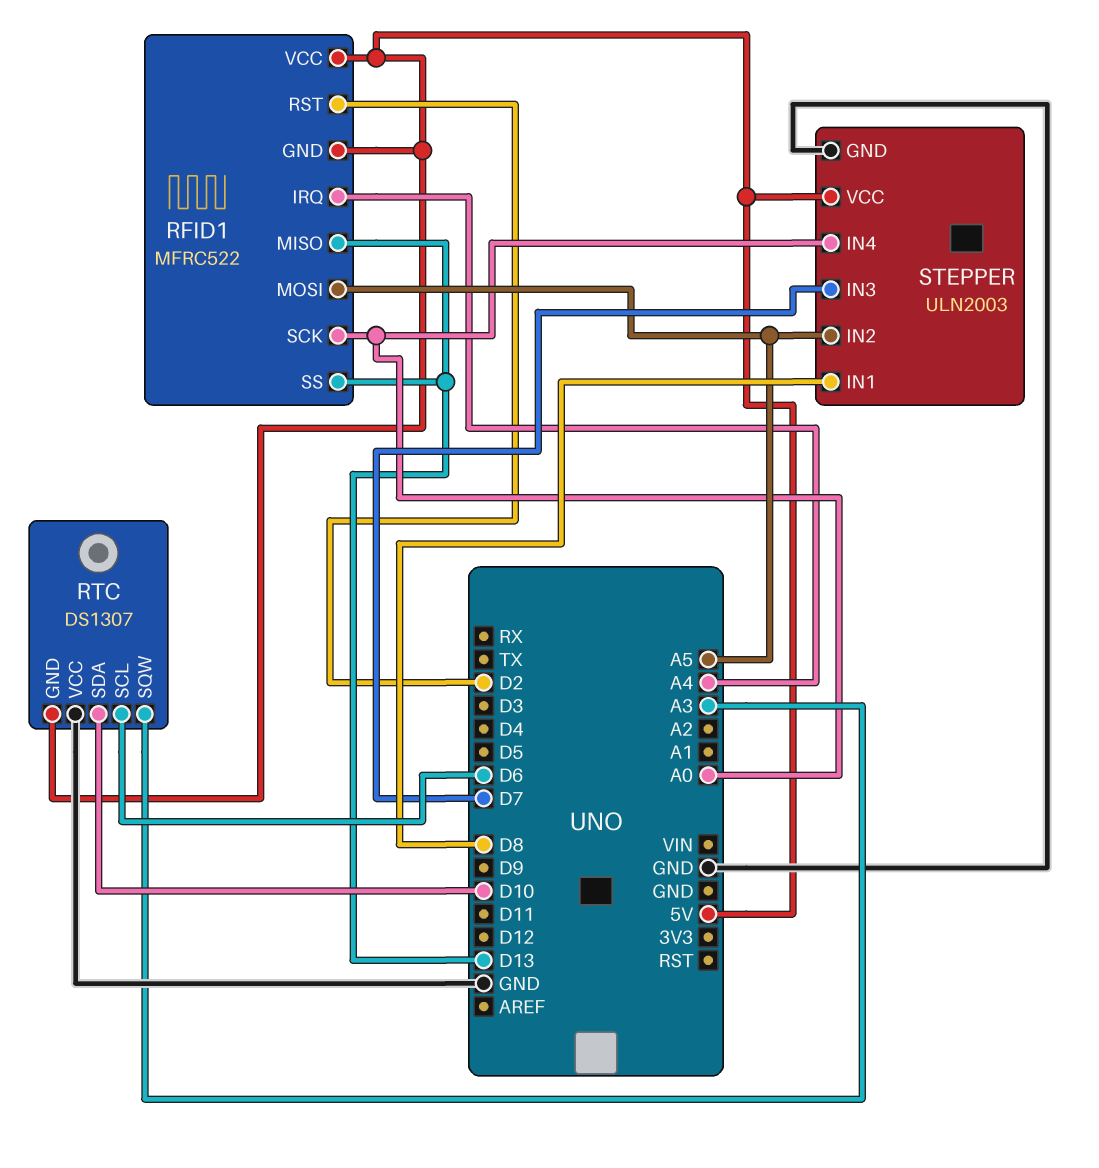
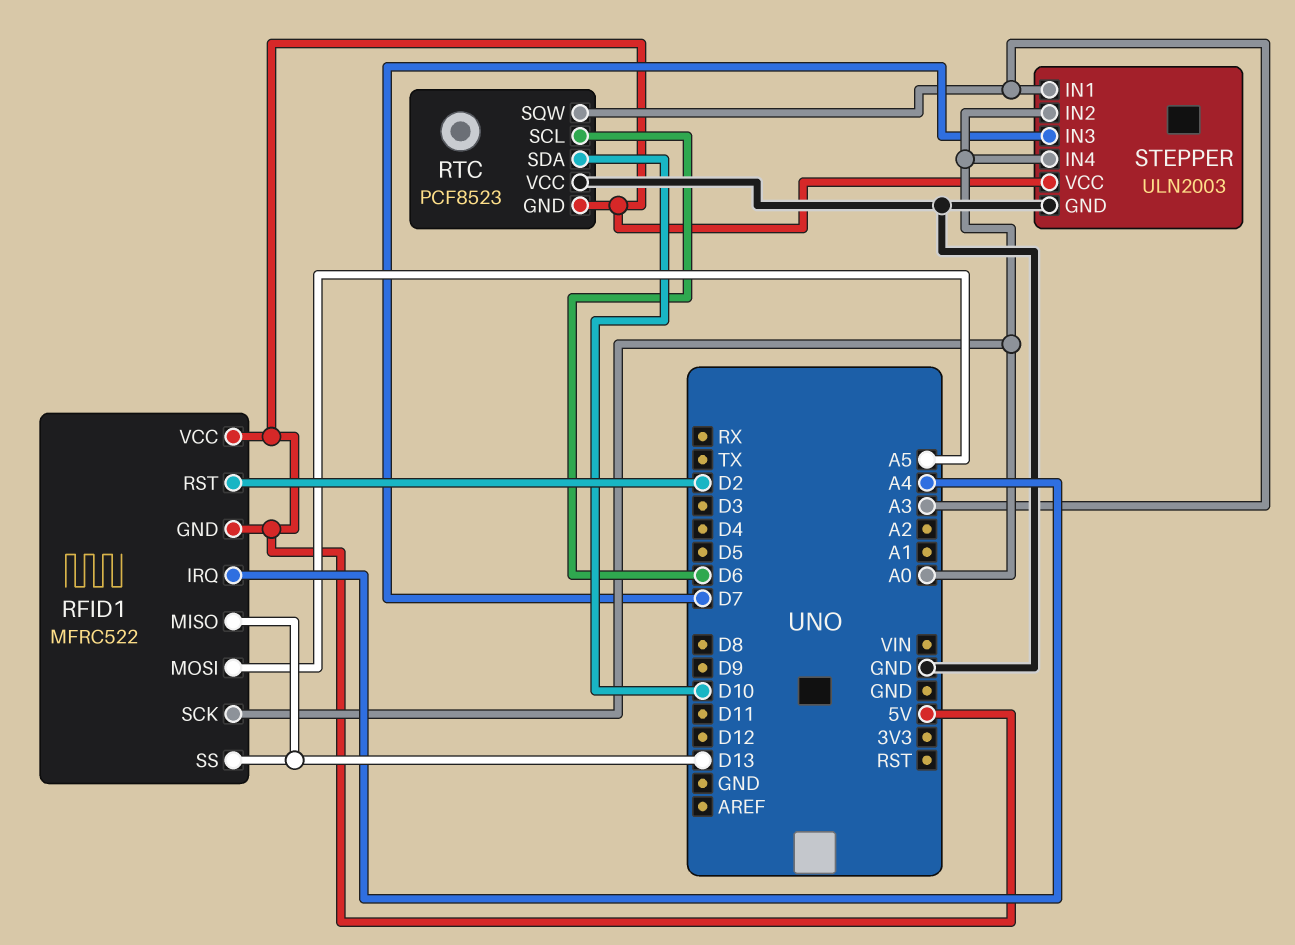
RTC: DS1307 -> PCF8523
STEPPER pin IN1: D8 -> A3
STEPPER pin IN2: A5 -> A0

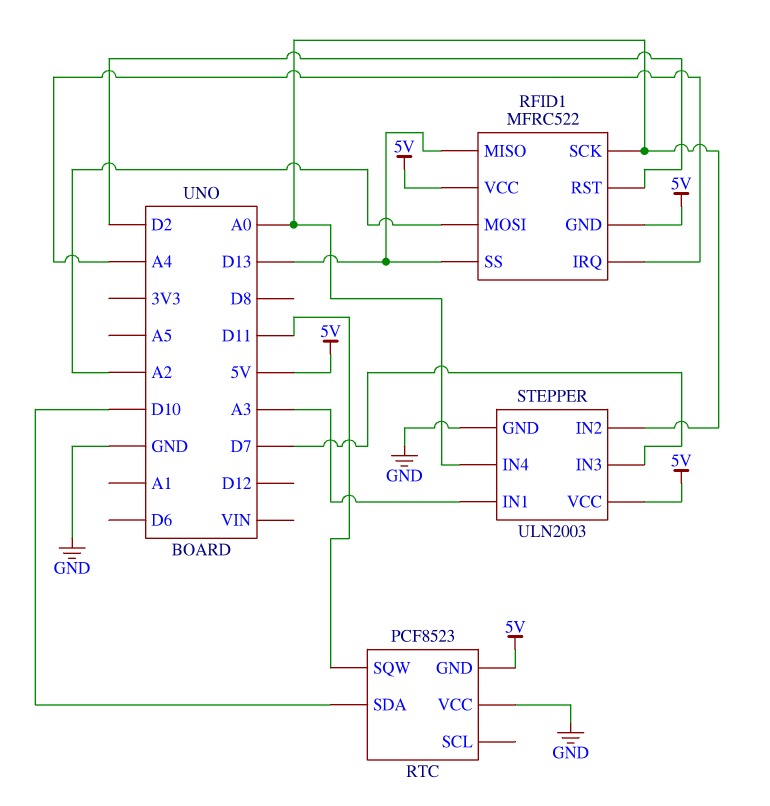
RFID1 pin MOSI: A5 -> A2
RTC pin SCL: D6 -> none
RTC pin SQW: A3 -> D11

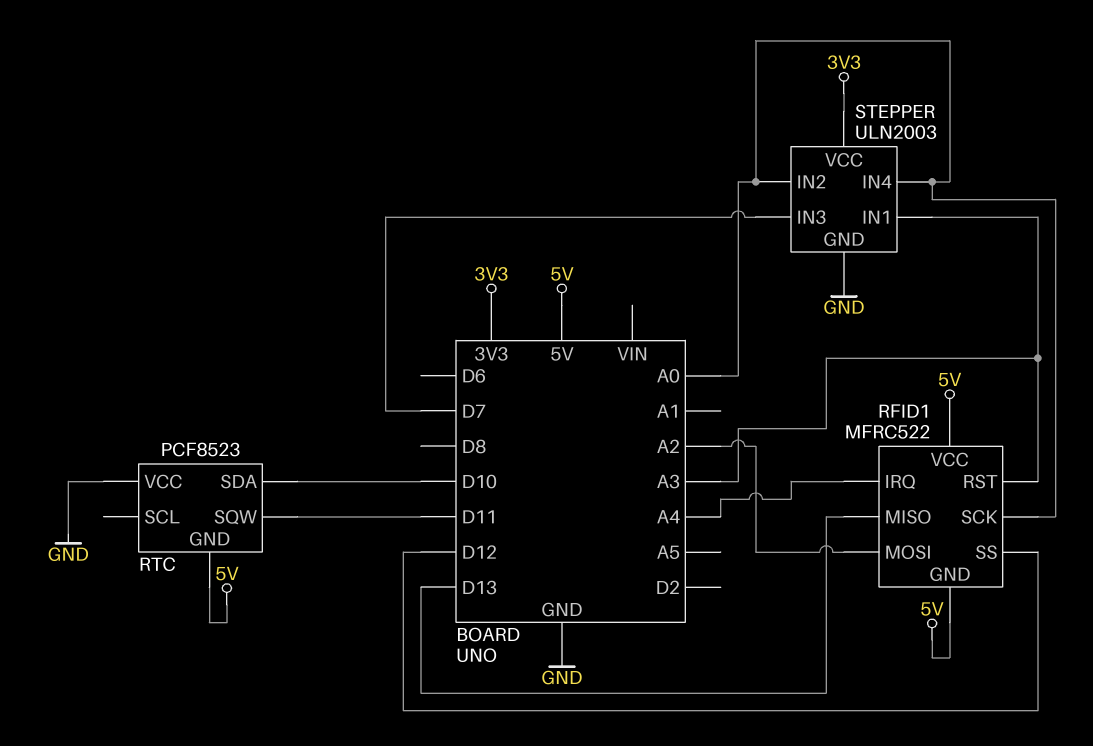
RFID1 pin RST: D2 -> A3
RFID1 pin SS: D13 -> D12
STEPPER pin VCC: 5V -> 3V3

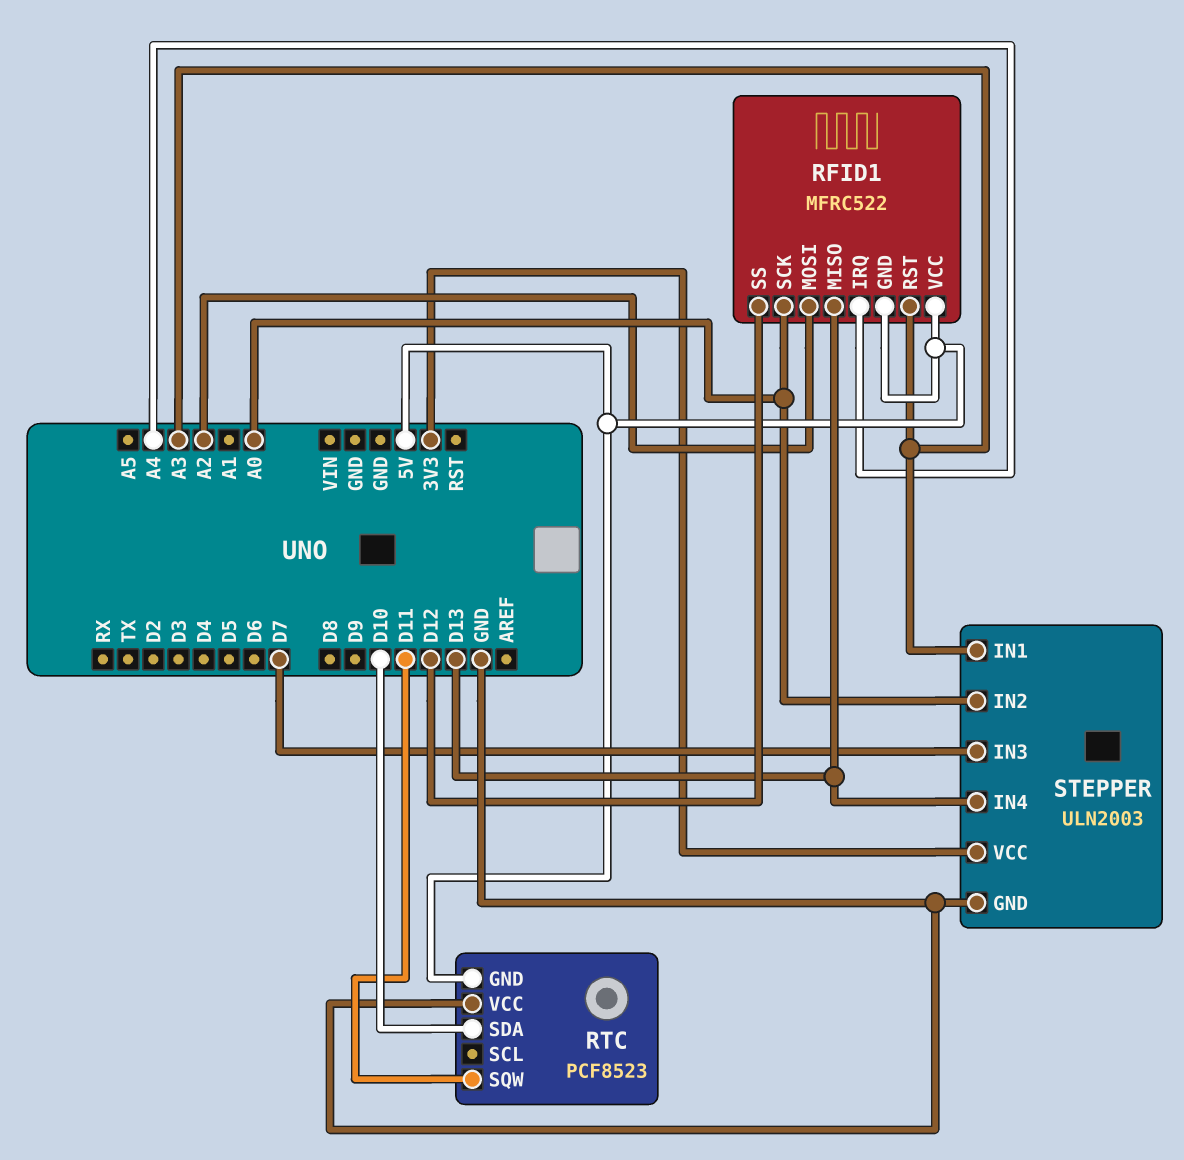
STEPPER pin IN4: A0 -> D13

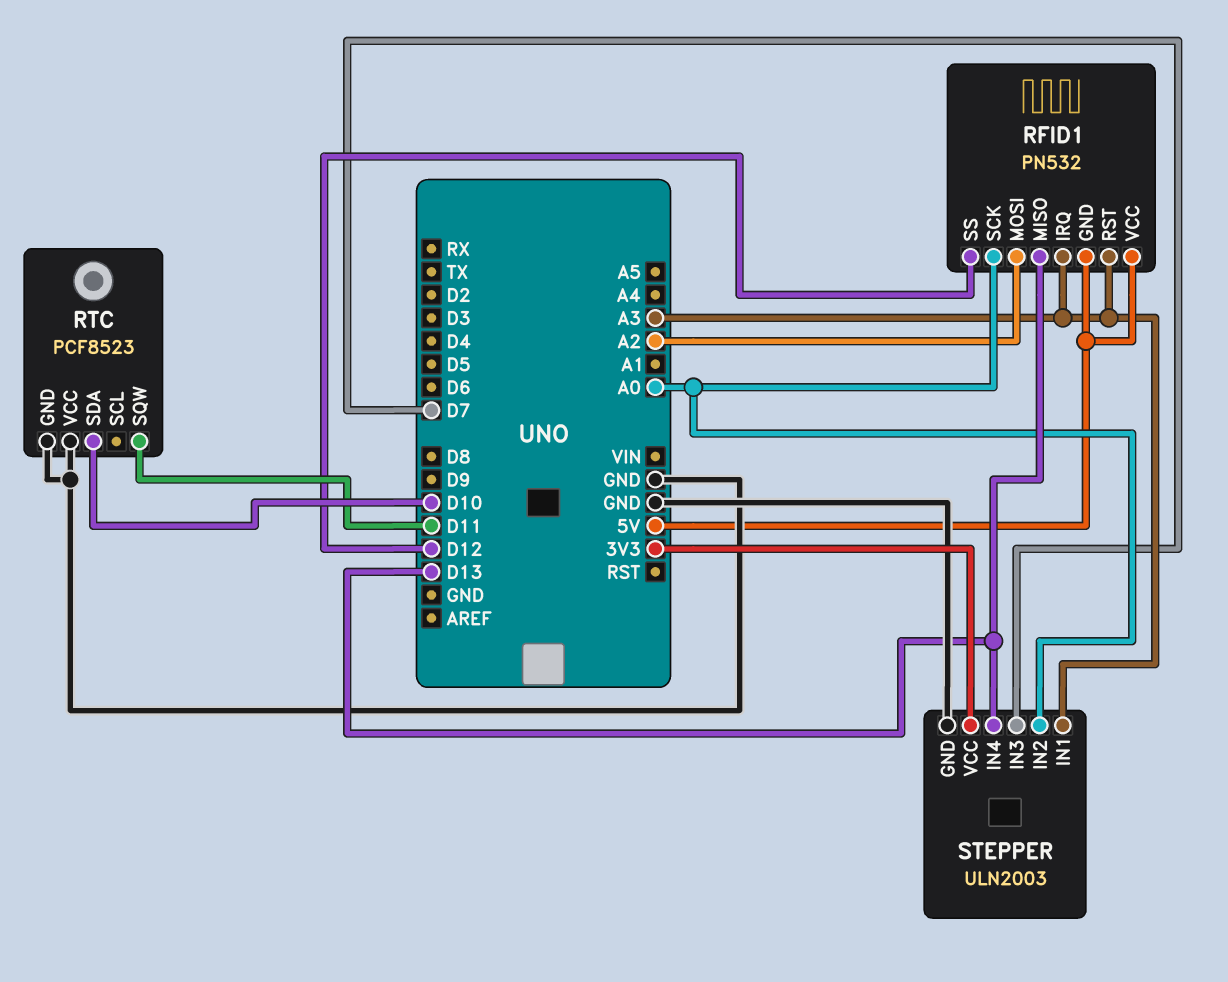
RFID1: MFRC522 -> PN532
RFID1 pin IRQ: A4 -> A3
RTC pin GND: 5V -> GND

